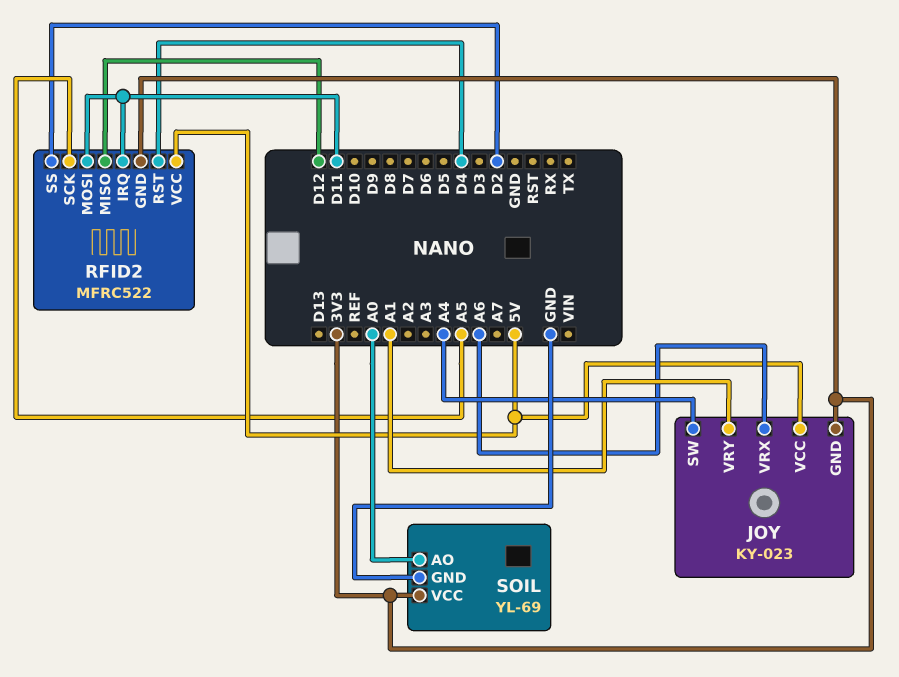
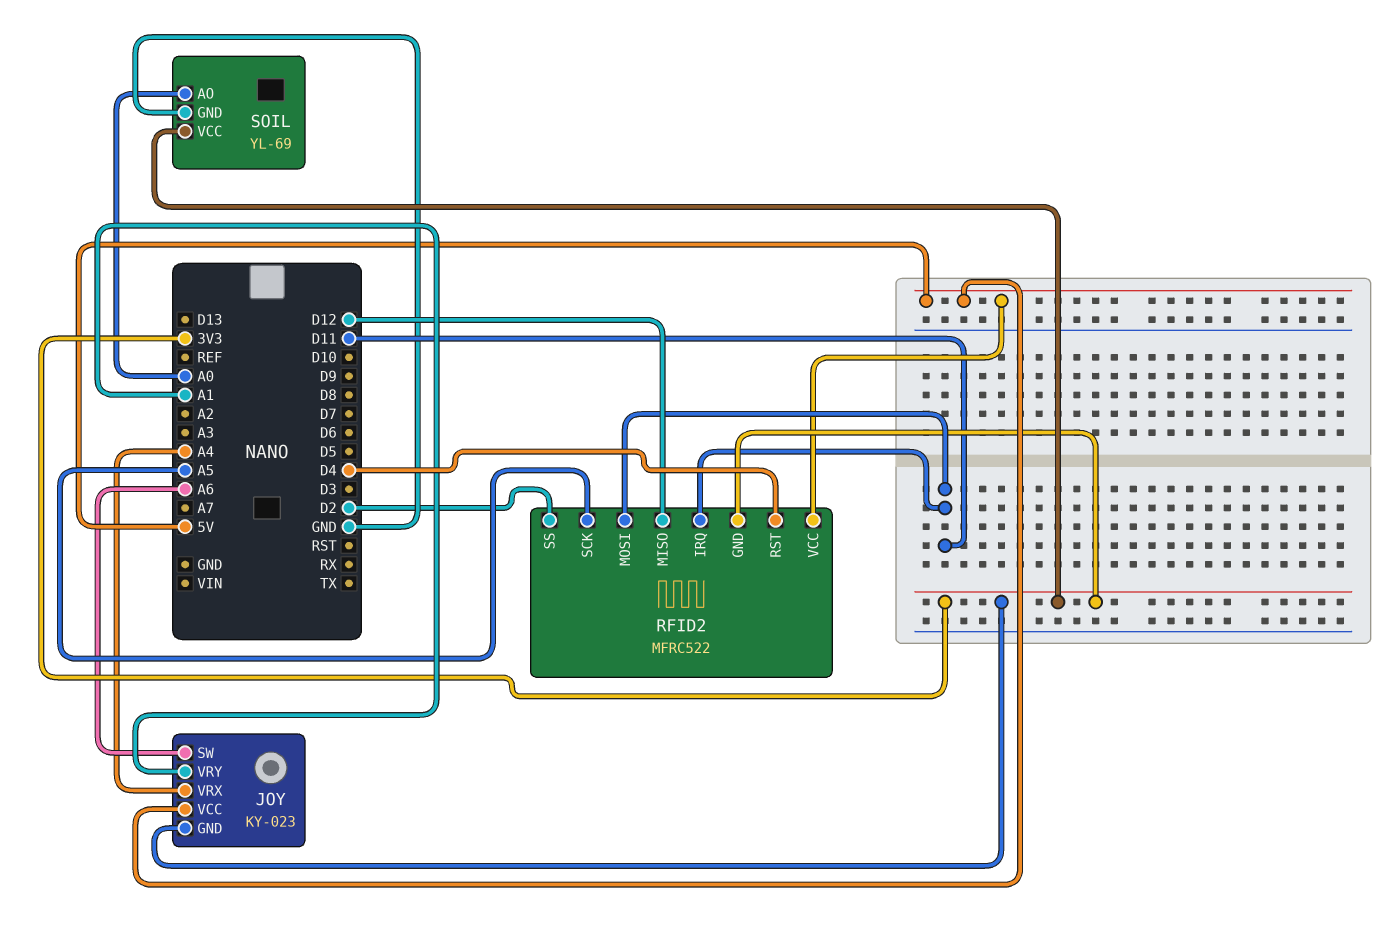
JOY pin SW: A4 -> A6
JOY pin VRX: A6 -> A4

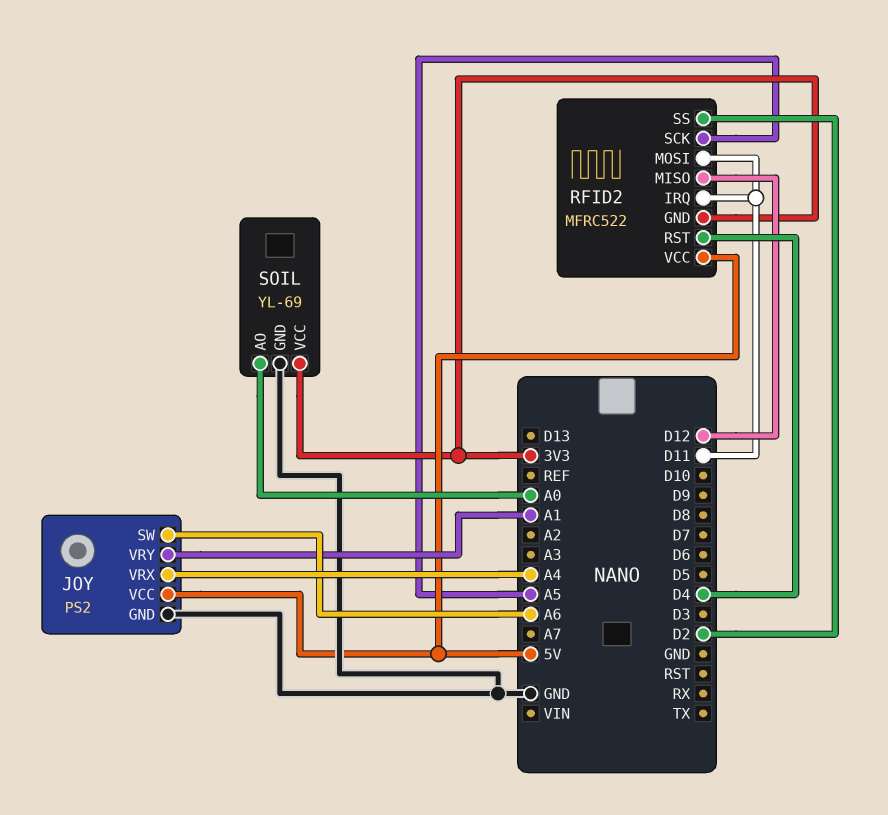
JOY: KY-023 -> PS2
JOY pin GND: 3V3 -> GND

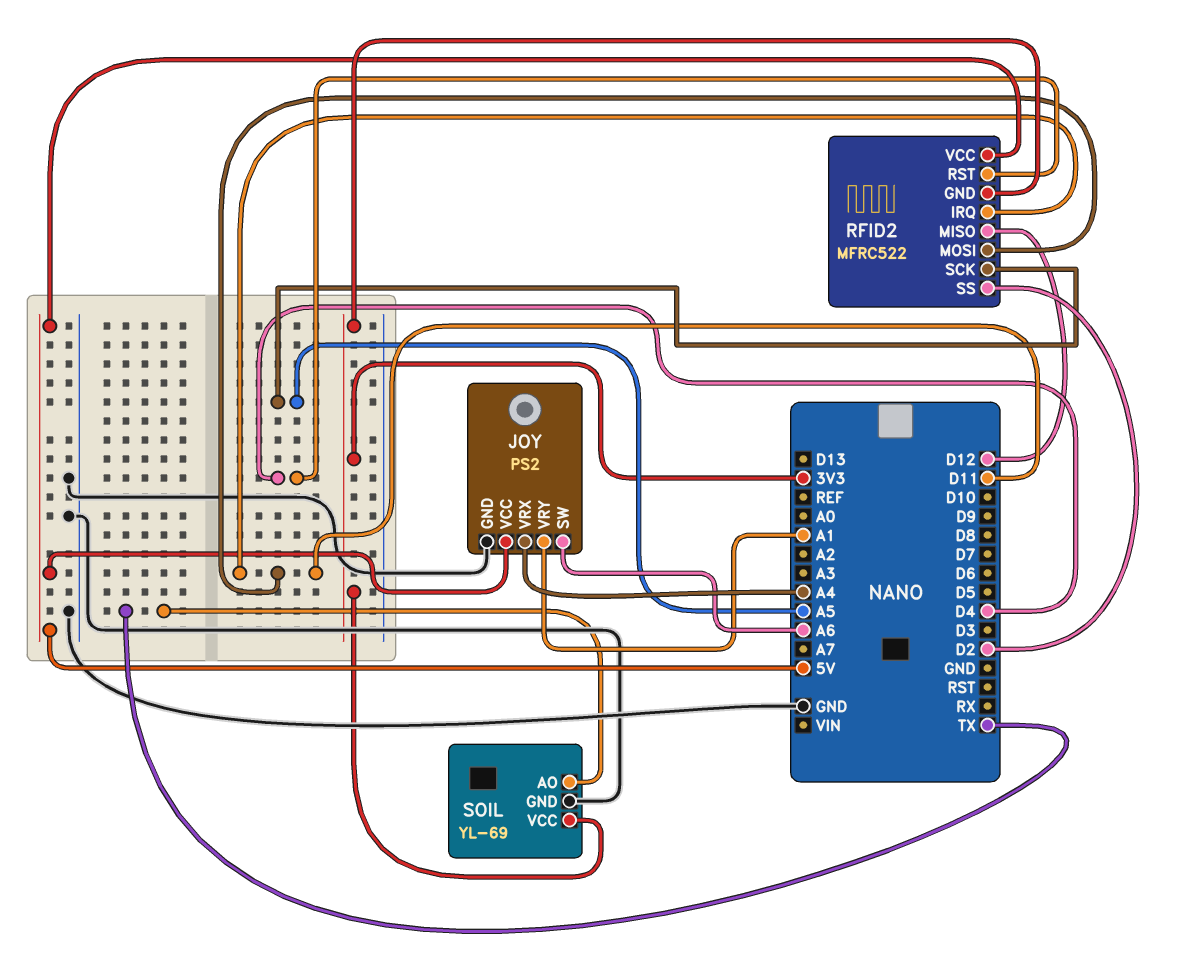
SOIL pin AO: A0 -> TX

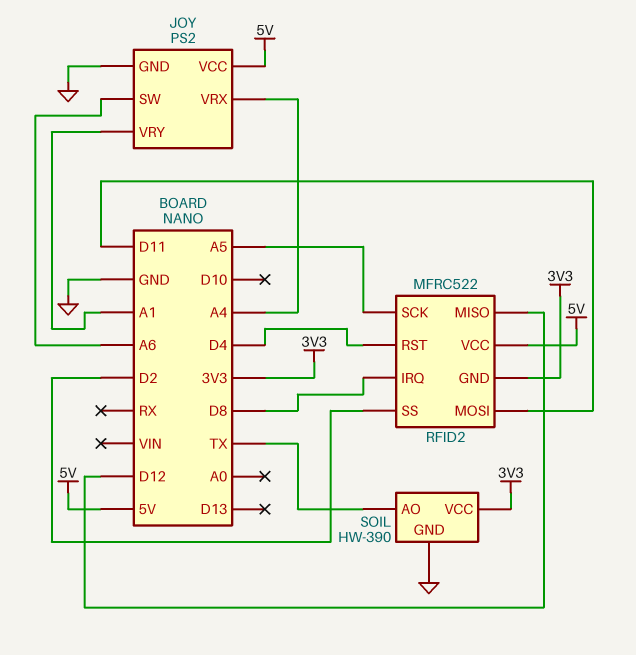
RFID2 pin IRQ: D11 -> D8
SOIL: YL-69 -> HW-390

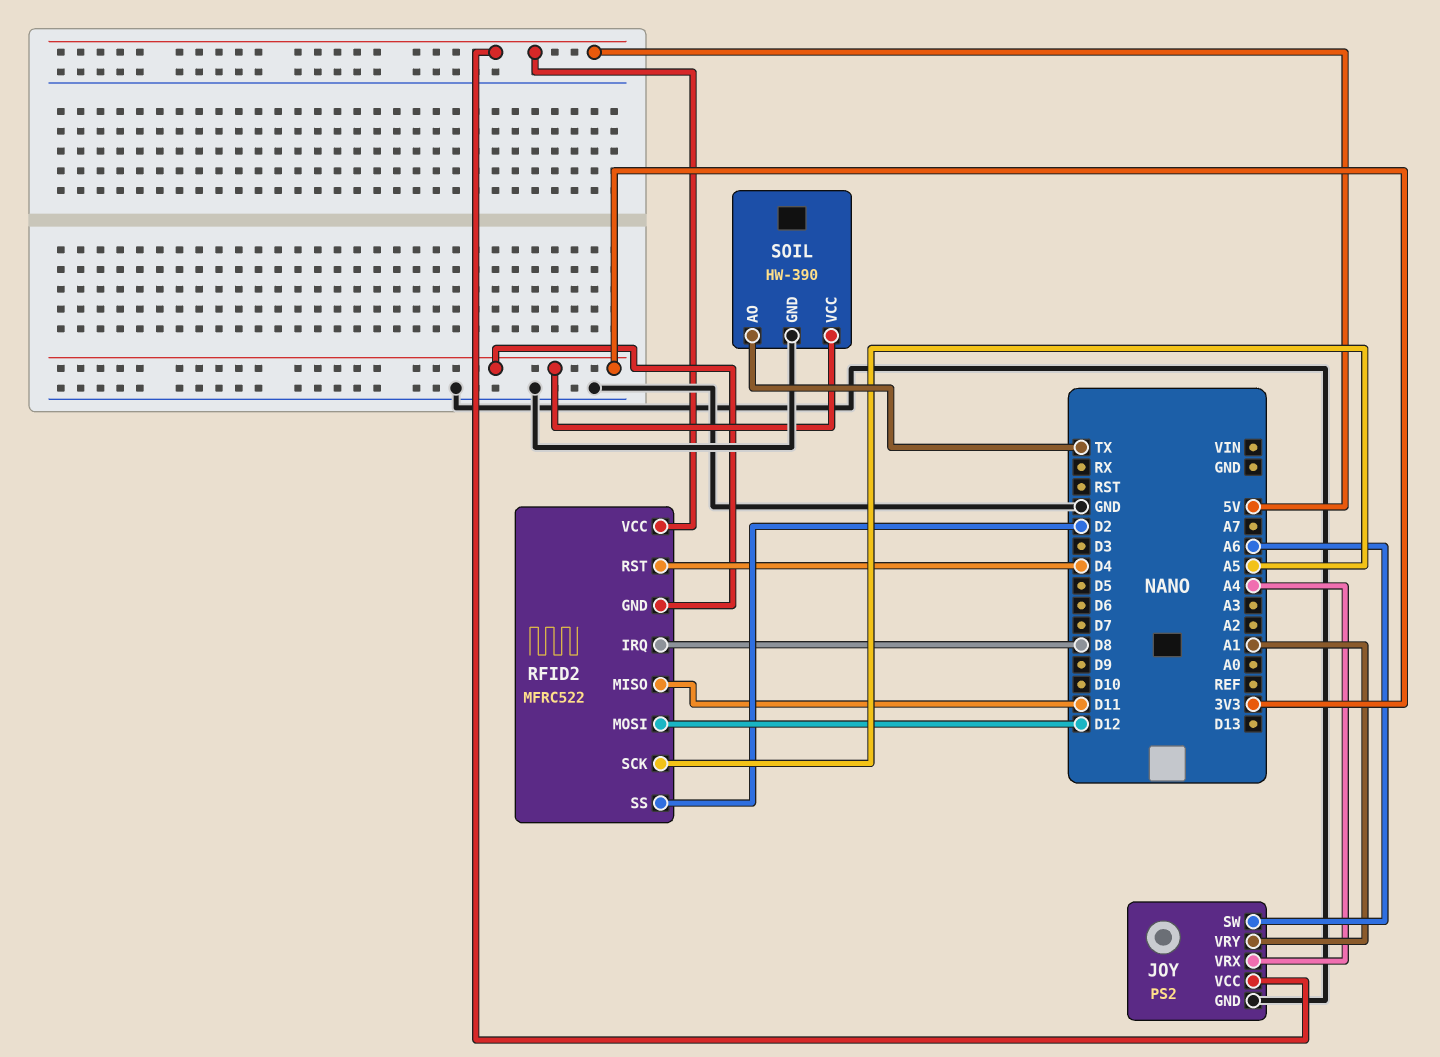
RFID2 pin MISO: D12 -> D11
RFID2 pin MOSI: D11 -> D12

